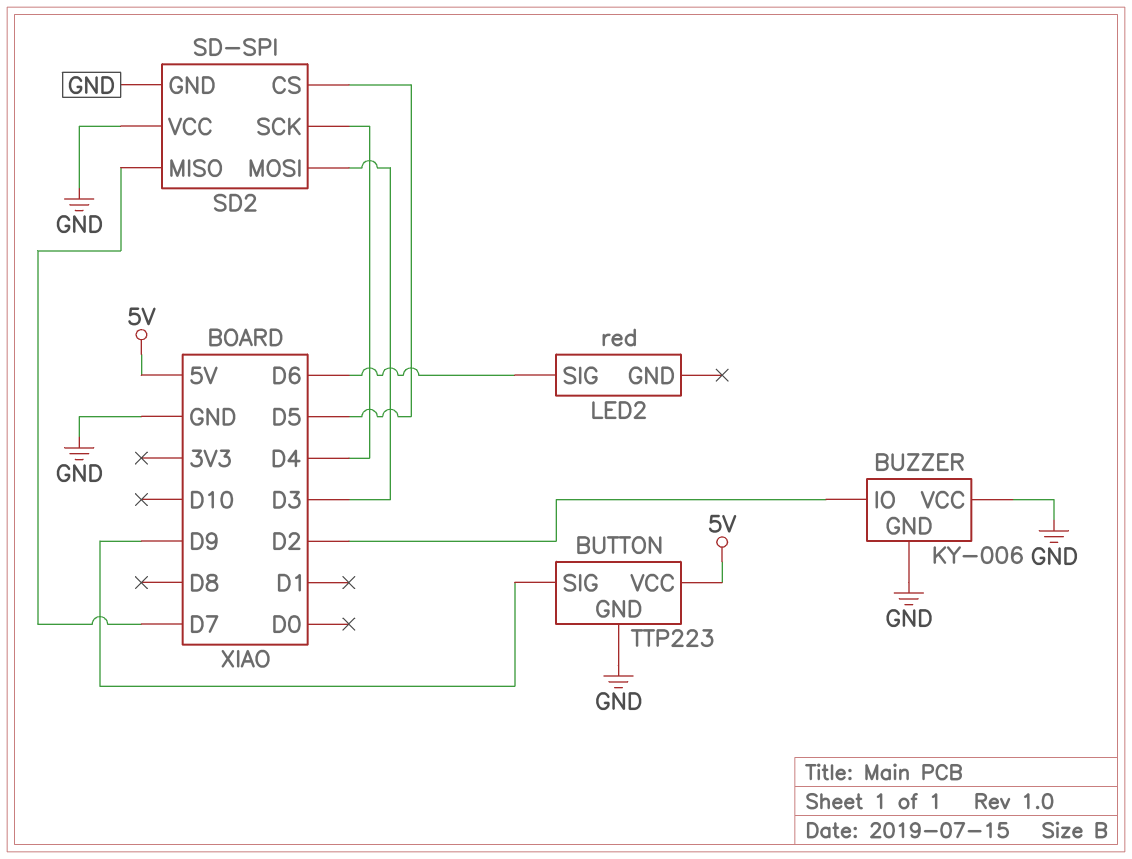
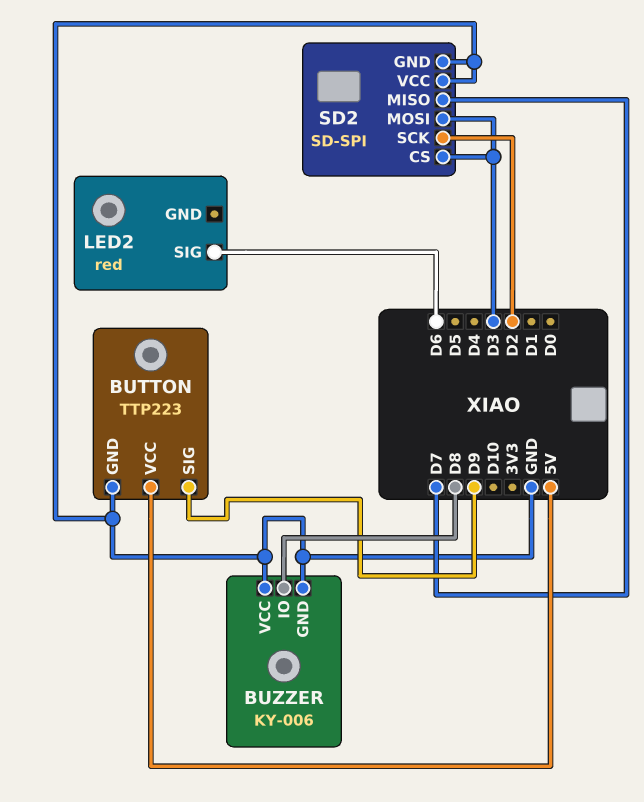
BUZZER pin IO: D2 -> D8
SD2 pin CS: D5 -> D3
SD2 pin SCK: D4 -> D2

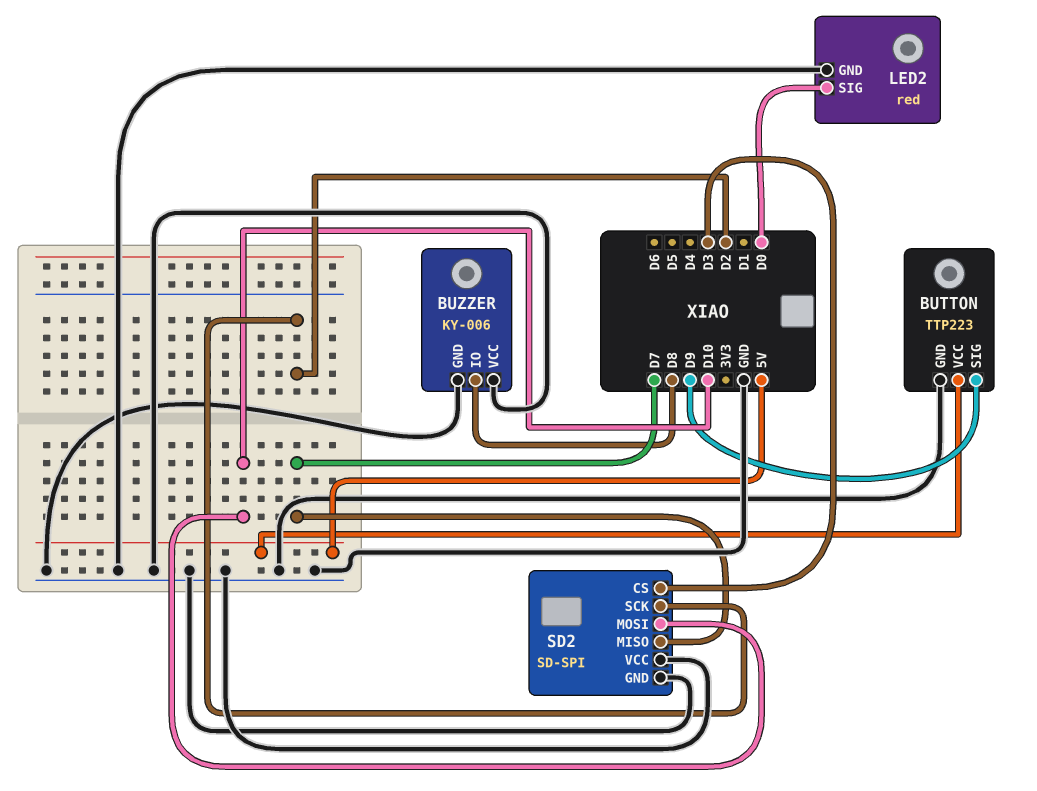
LED2 pin GND: none -> GND
LED2 pin SIG: D6 -> D0
SD2 pin MOSI: D3 -> D10

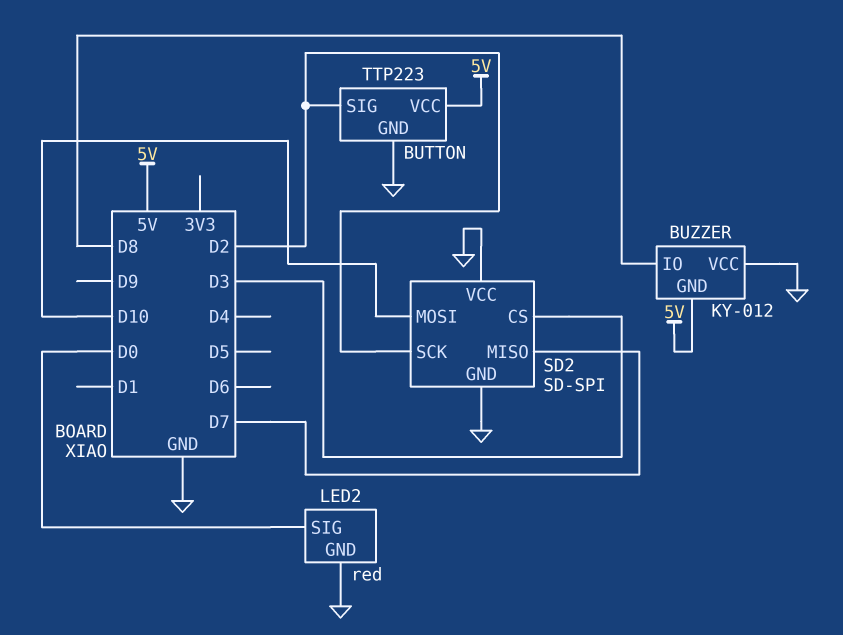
BUTTON pin SIG: D9 -> D2
BUZZER: KY-006 -> KY-012
BUZZER pin GND: GND -> 5V

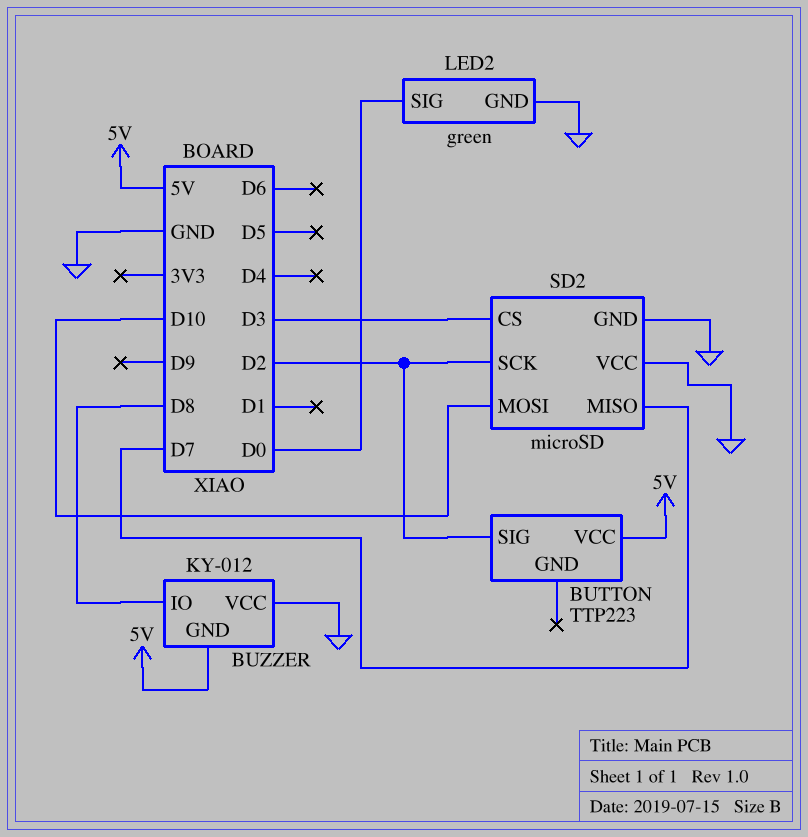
BUTTON pin GND: GND -> none
LED2: red -> green
SD2: SD-SPI -> microSD

